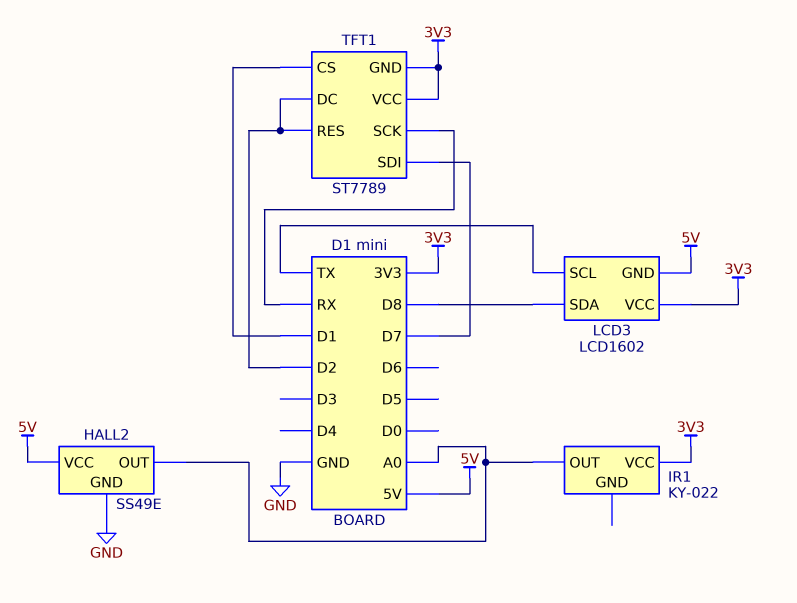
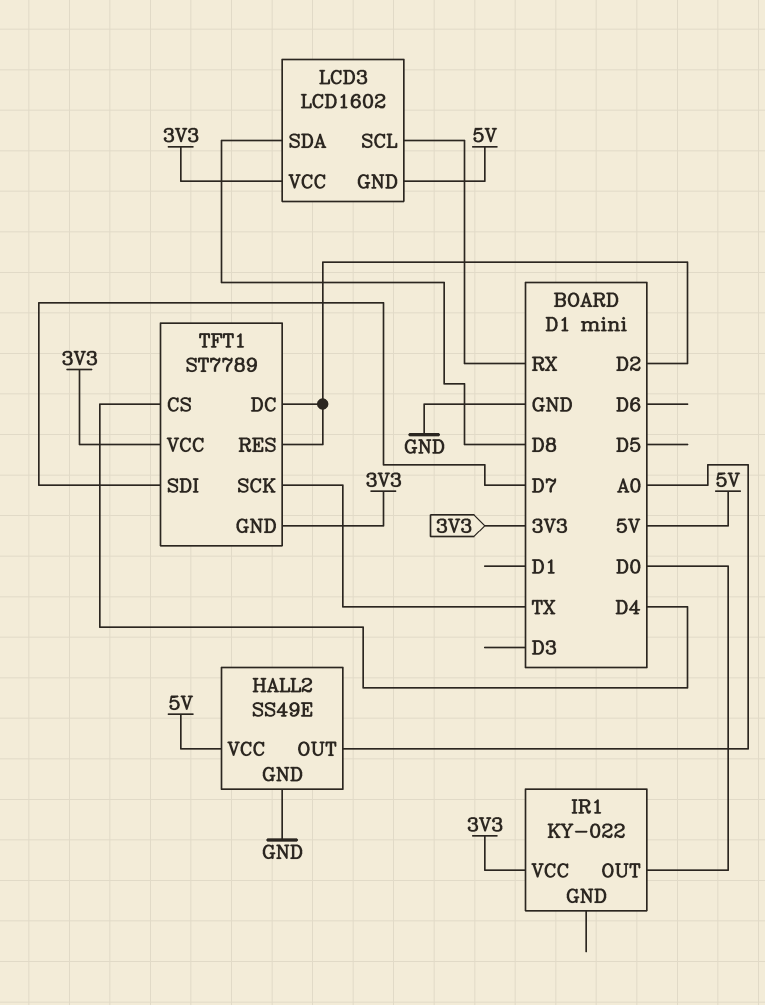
IR1 pin OUT: A0 -> D0
LCD3 pin SCL: TX -> RX
TFT1 pin CS: D1 -> D4
TFT1 pin SCK: RX -> TX

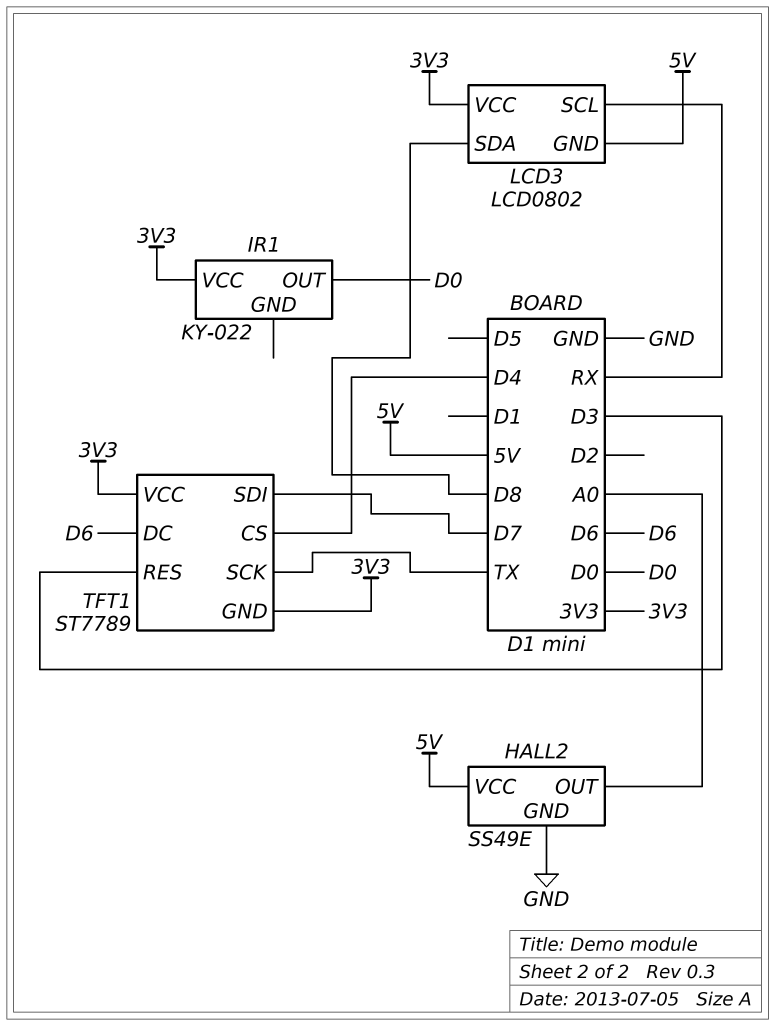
LCD3: LCD1602 -> LCD0802
TFT1 pin DC: D2 -> D6
TFT1 pin RES: D2 -> D3

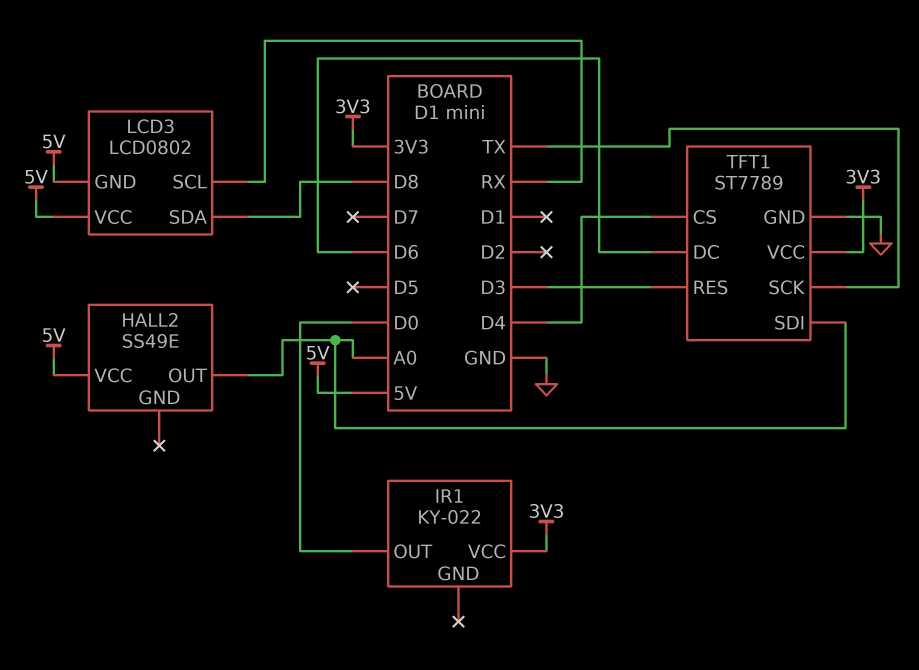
HALL2 pin GND: GND -> none
LCD3 pin VCC: 3V3 -> 5V
TFT1 pin GND: 3V3 -> GND
TFT1 pin SDI: D7 -> A0

